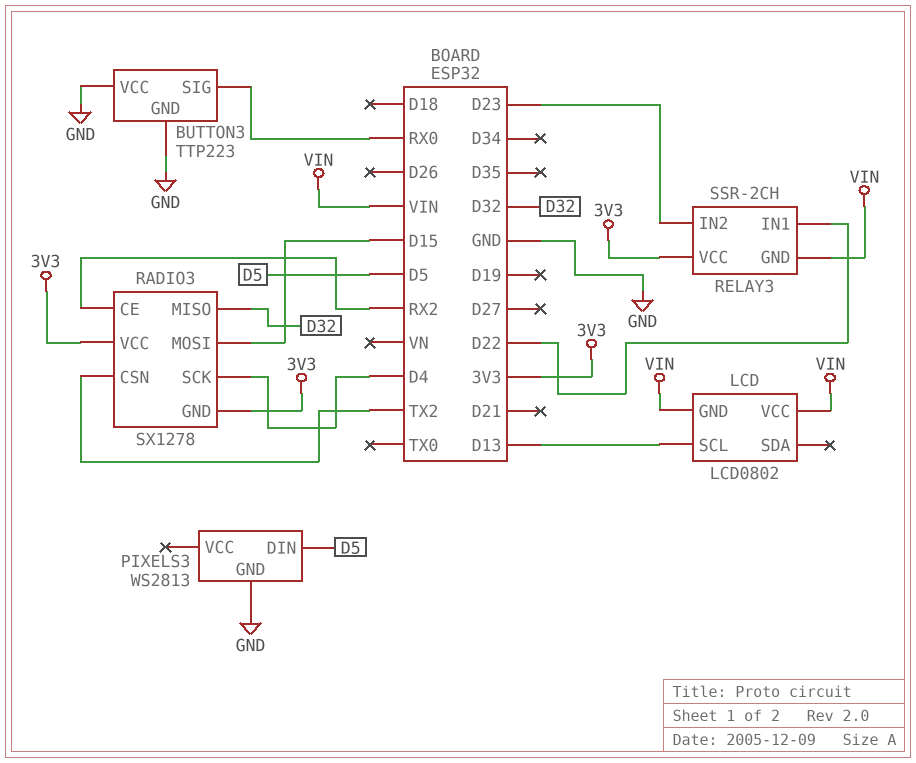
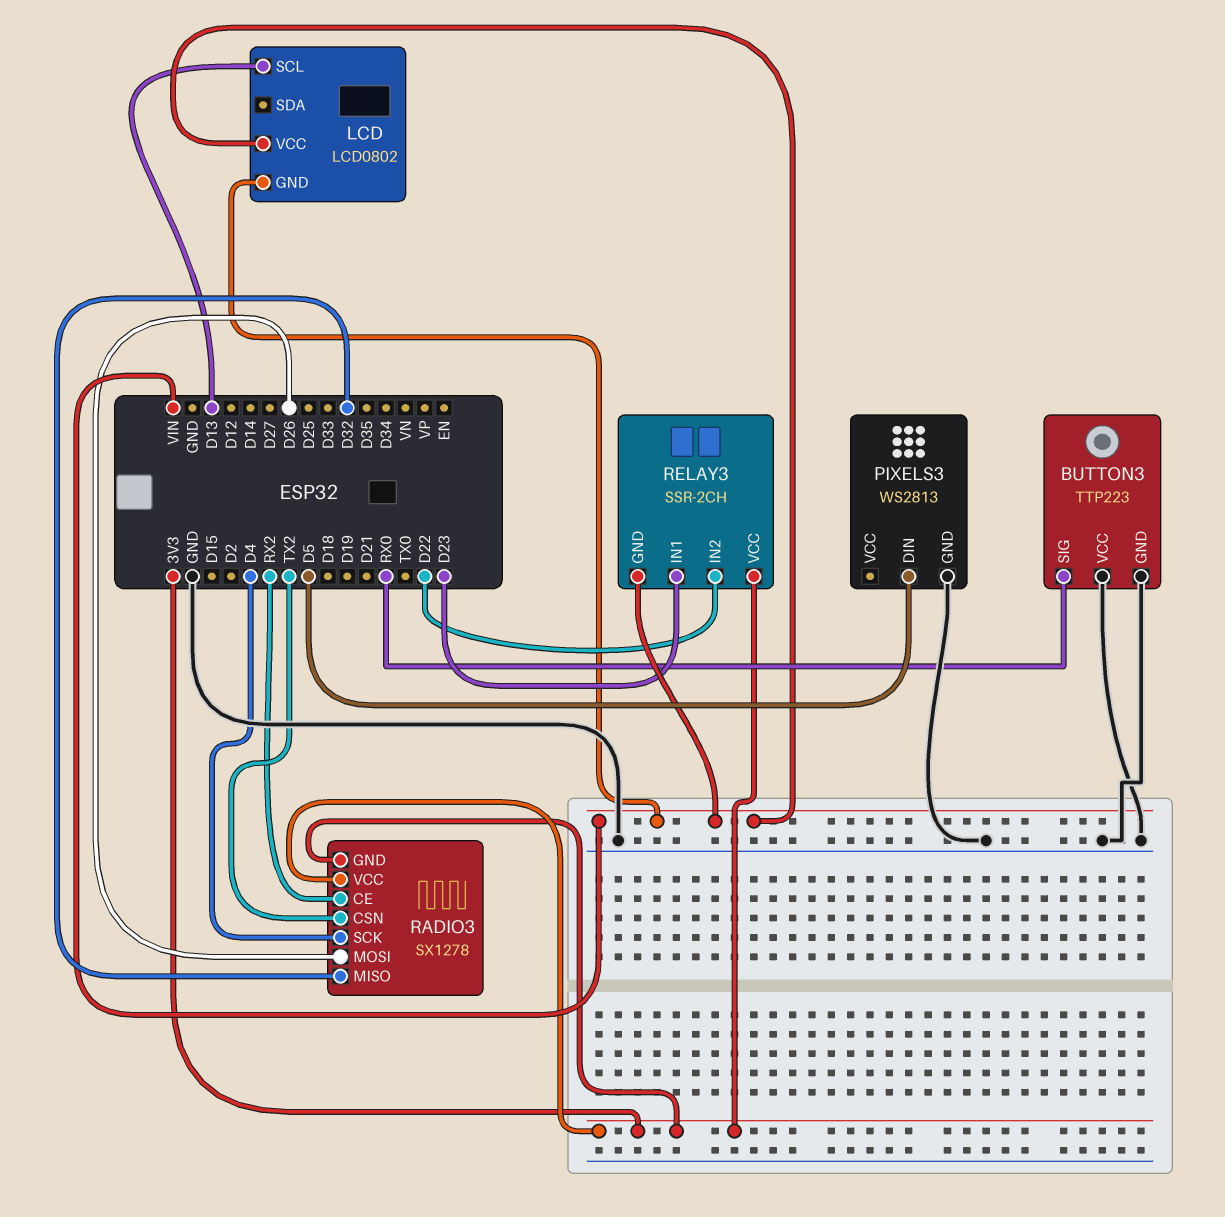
RADIO3 pin MOSI: D15 -> D26
RELAY3 pin IN1: D22 -> D23
RELAY3 pin IN2: D23 -> D22

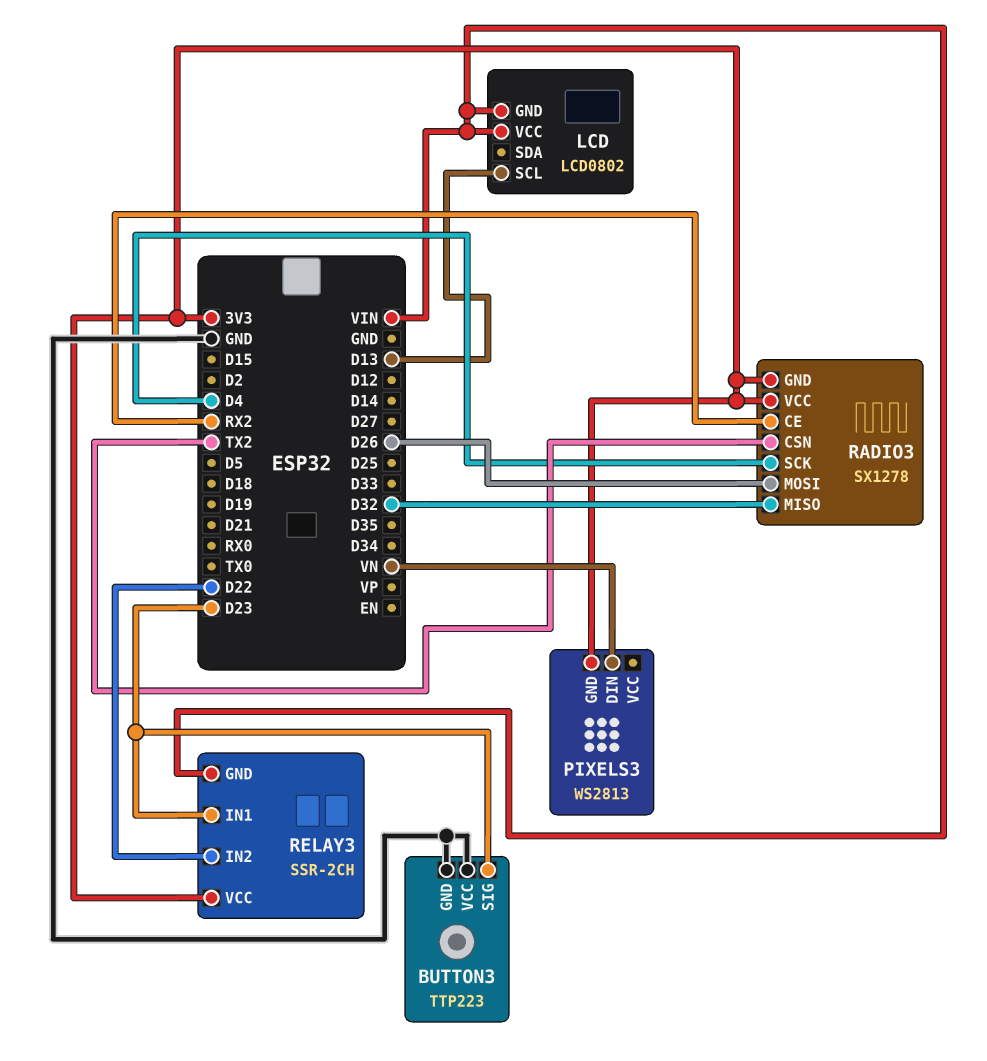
BUTTON3 pin SIG: RX0 -> D23
PIXELS3 pin DIN: D5 -> VN
PIXELS3 pin GND: GND -> 3V3

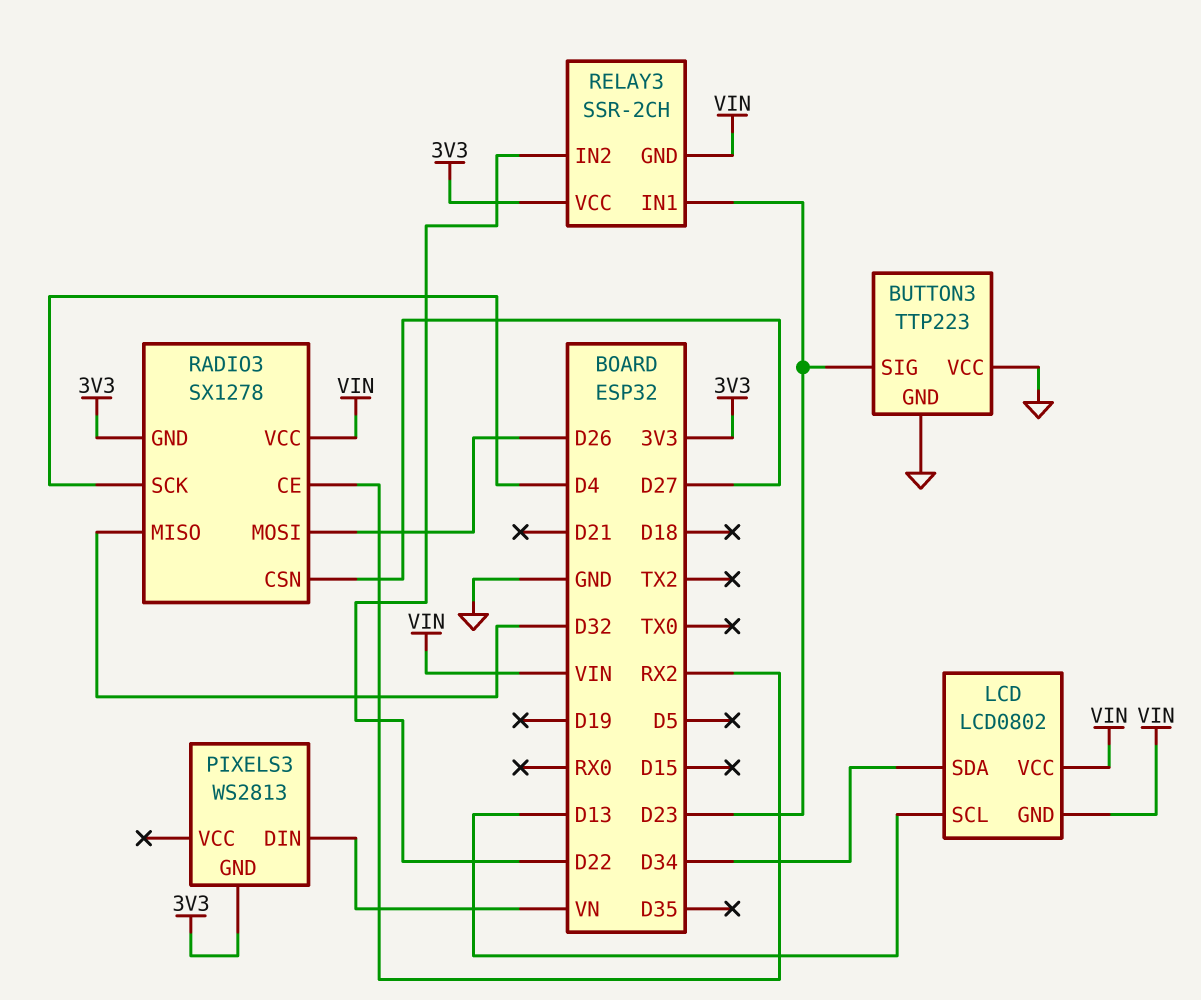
LCD pin SDA: none -> D34
RADIO3 pin CSN: TX2 -> D27
RADIO3 pin VCC: 3V3 -> VIN

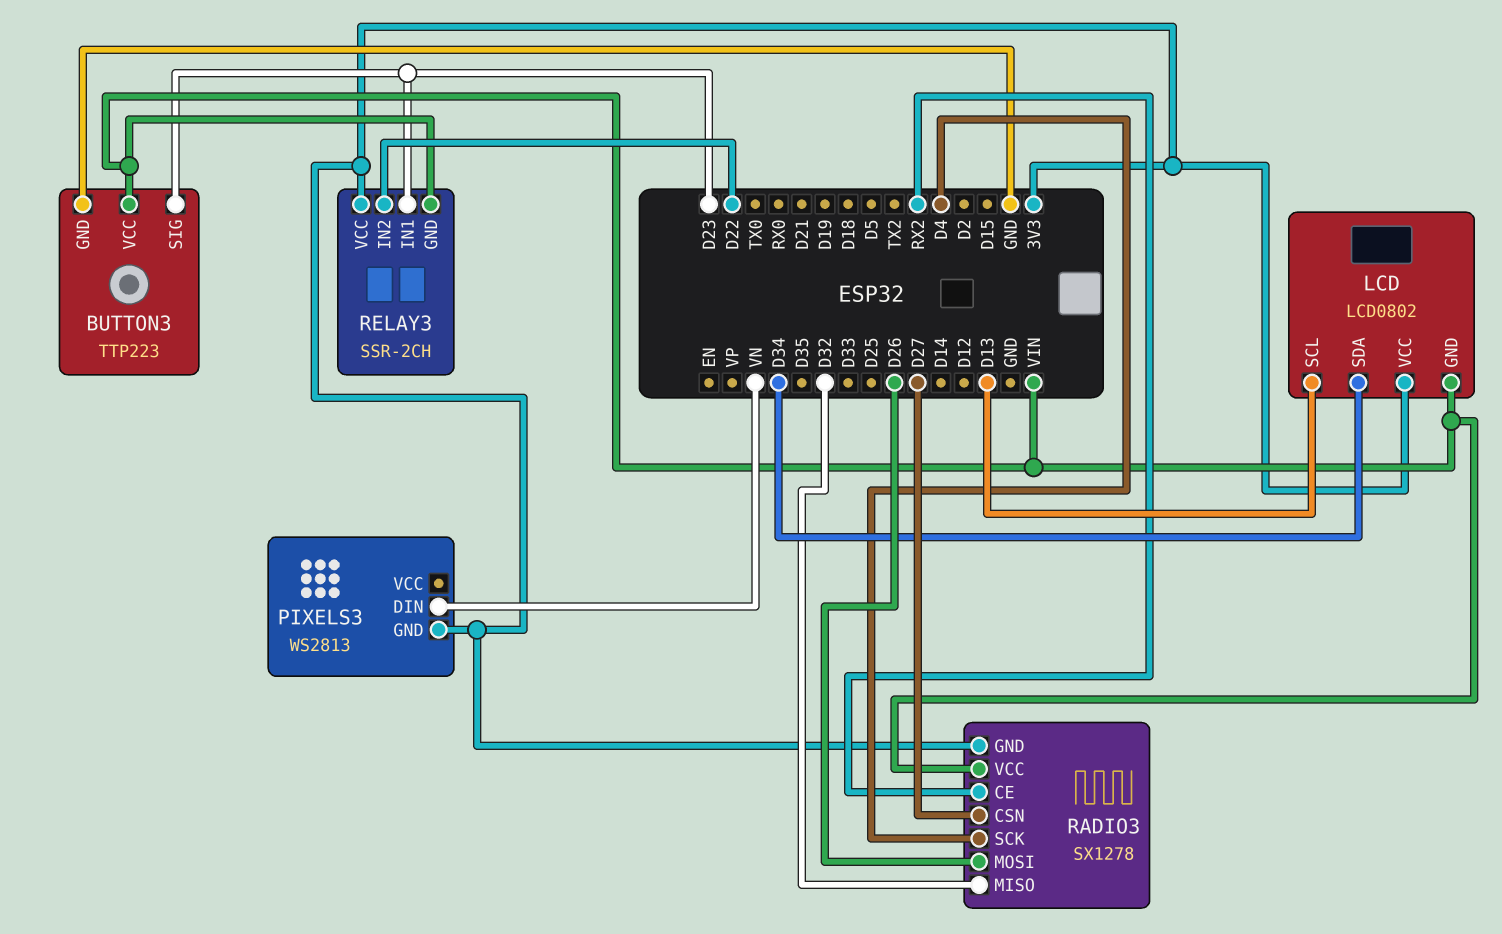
BUTTON3 pin VCC: GND -> VIN
LCD pin VCC: VIN -> 3V3

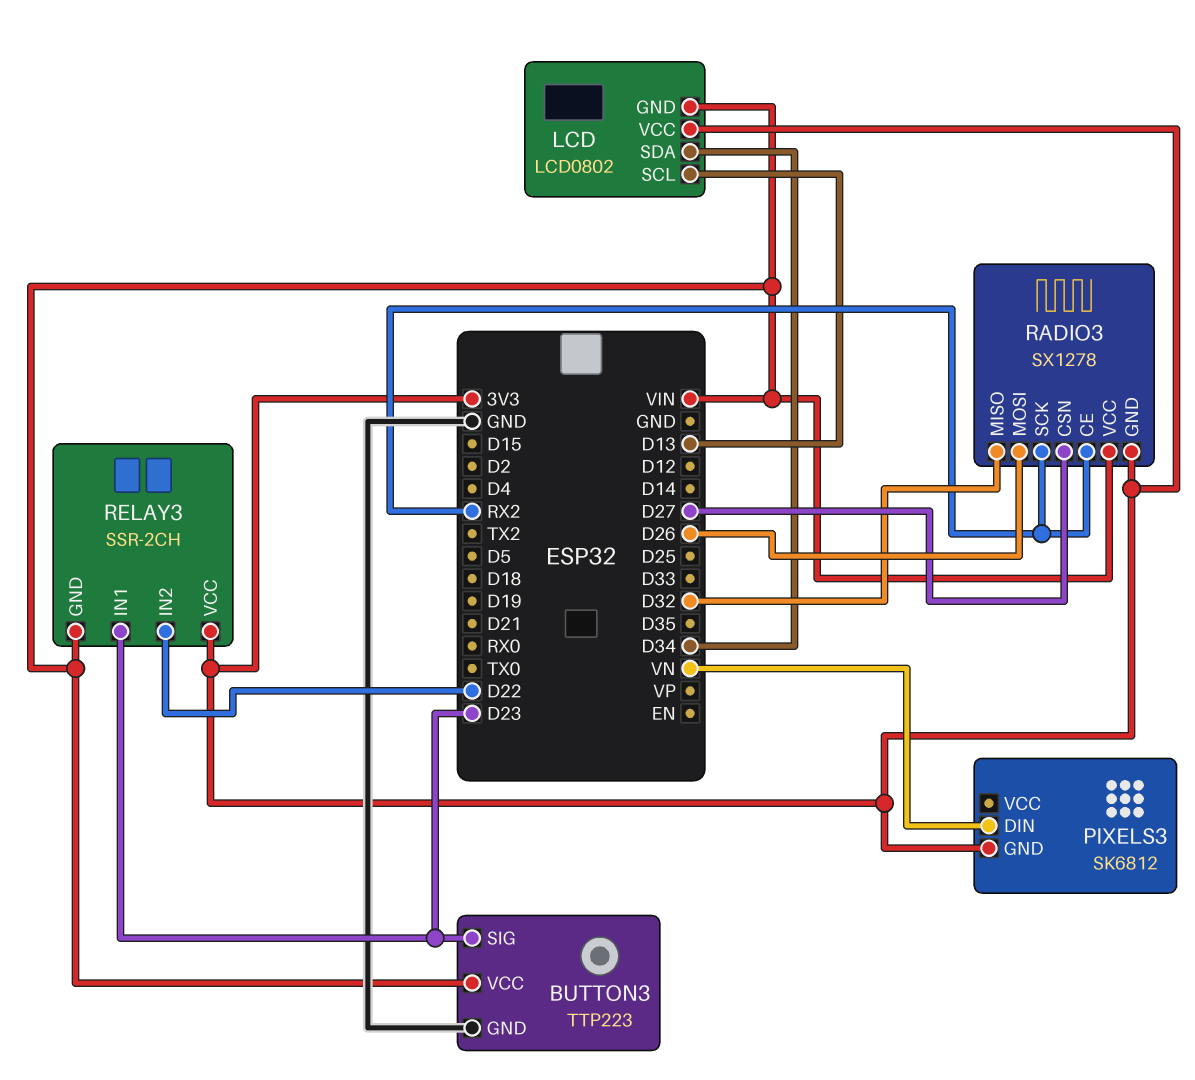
PIXELS3: WS2813 -> SK6812
RADIO3 pin SCK: D4 -> RX2

